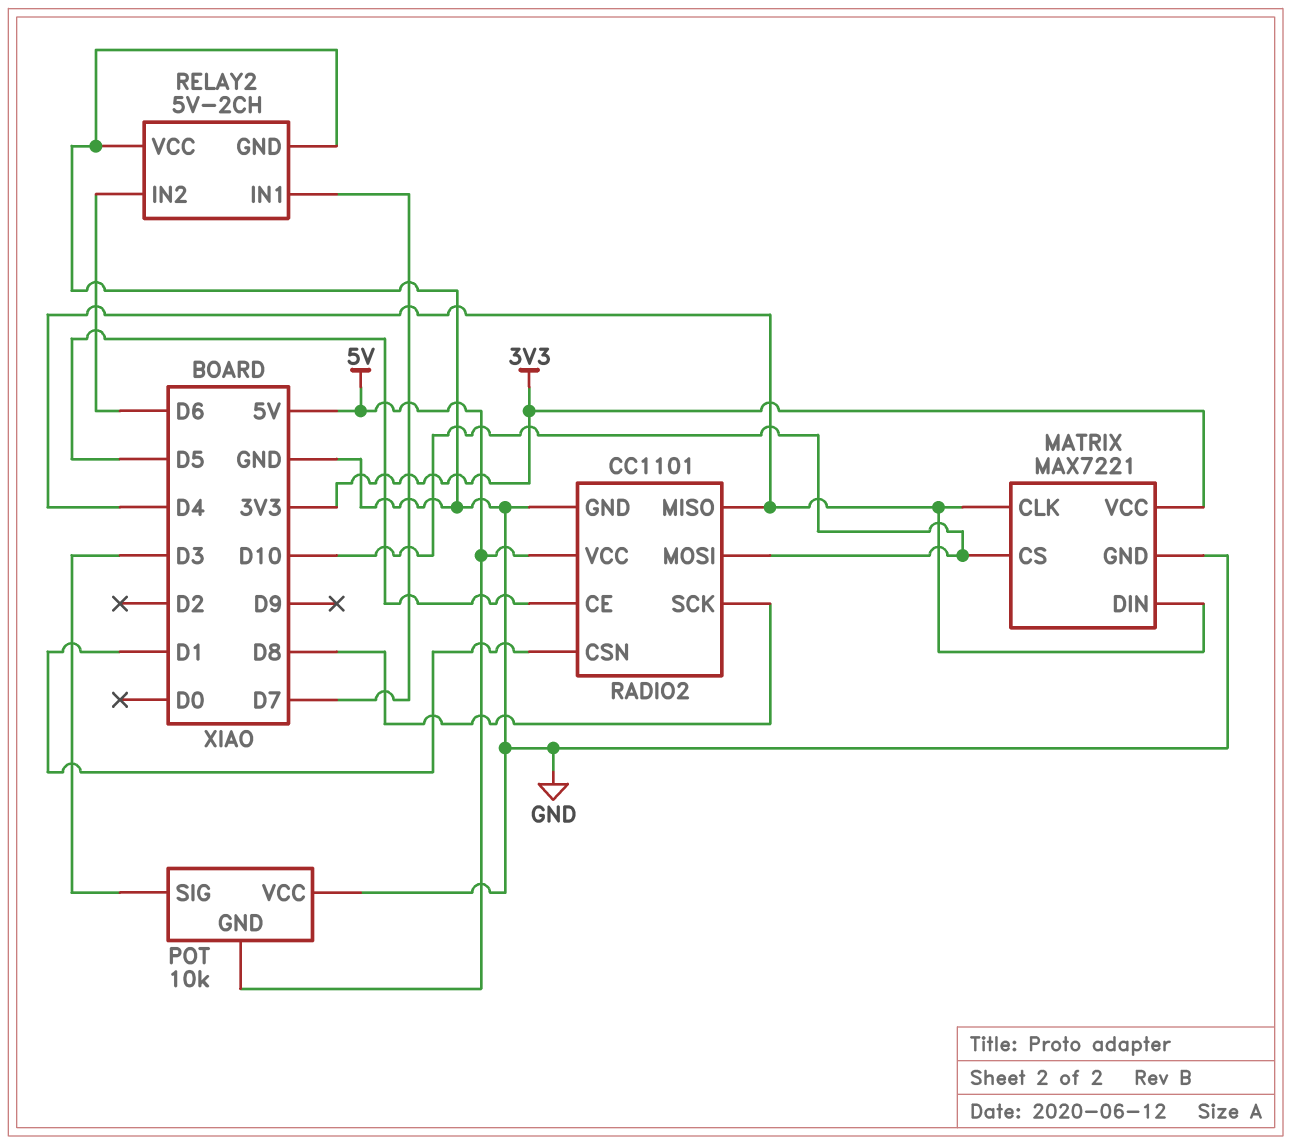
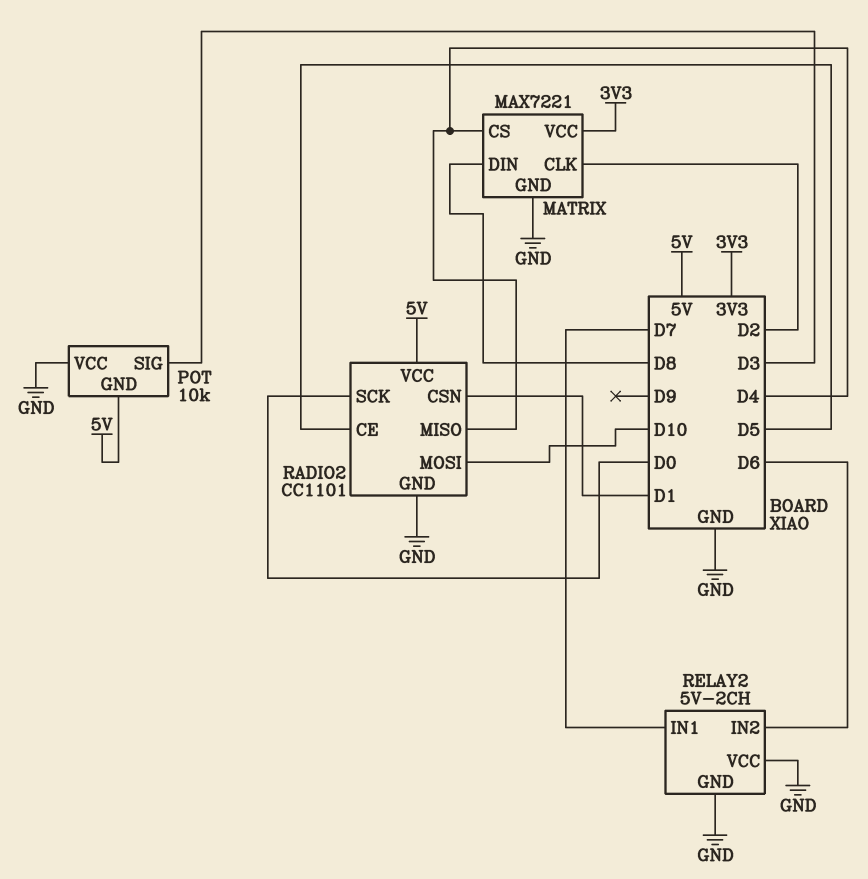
MATRIX pin CLK: D4 -> D2
MATRIX pin CS: D10 -> D4
MATRIX pin DIN: D4 -> D8
RADIO2 pin SCK: D8 -> D0

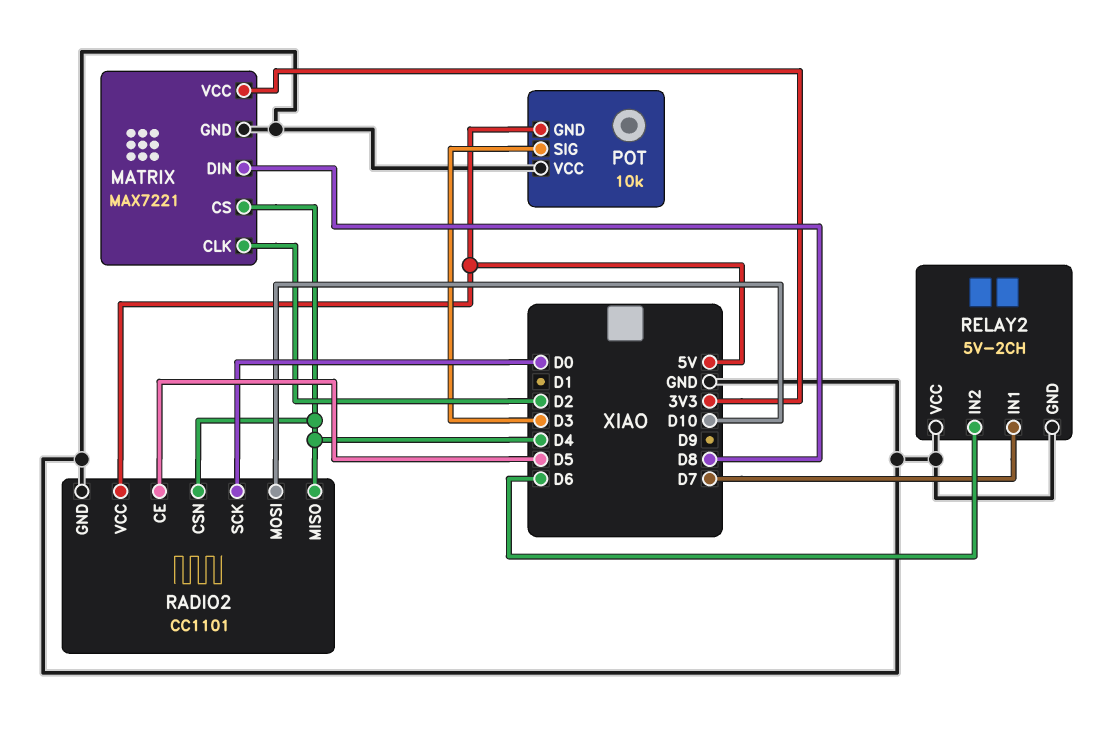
RADIO2 pin CSN: D1 -> D4

